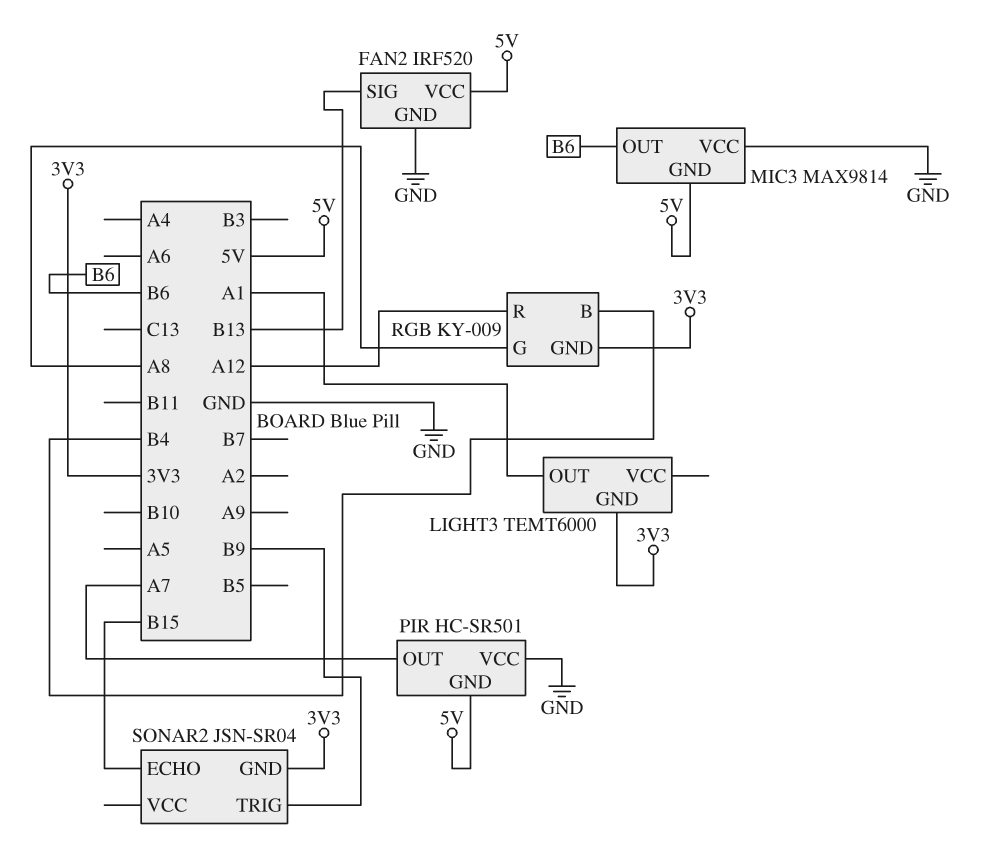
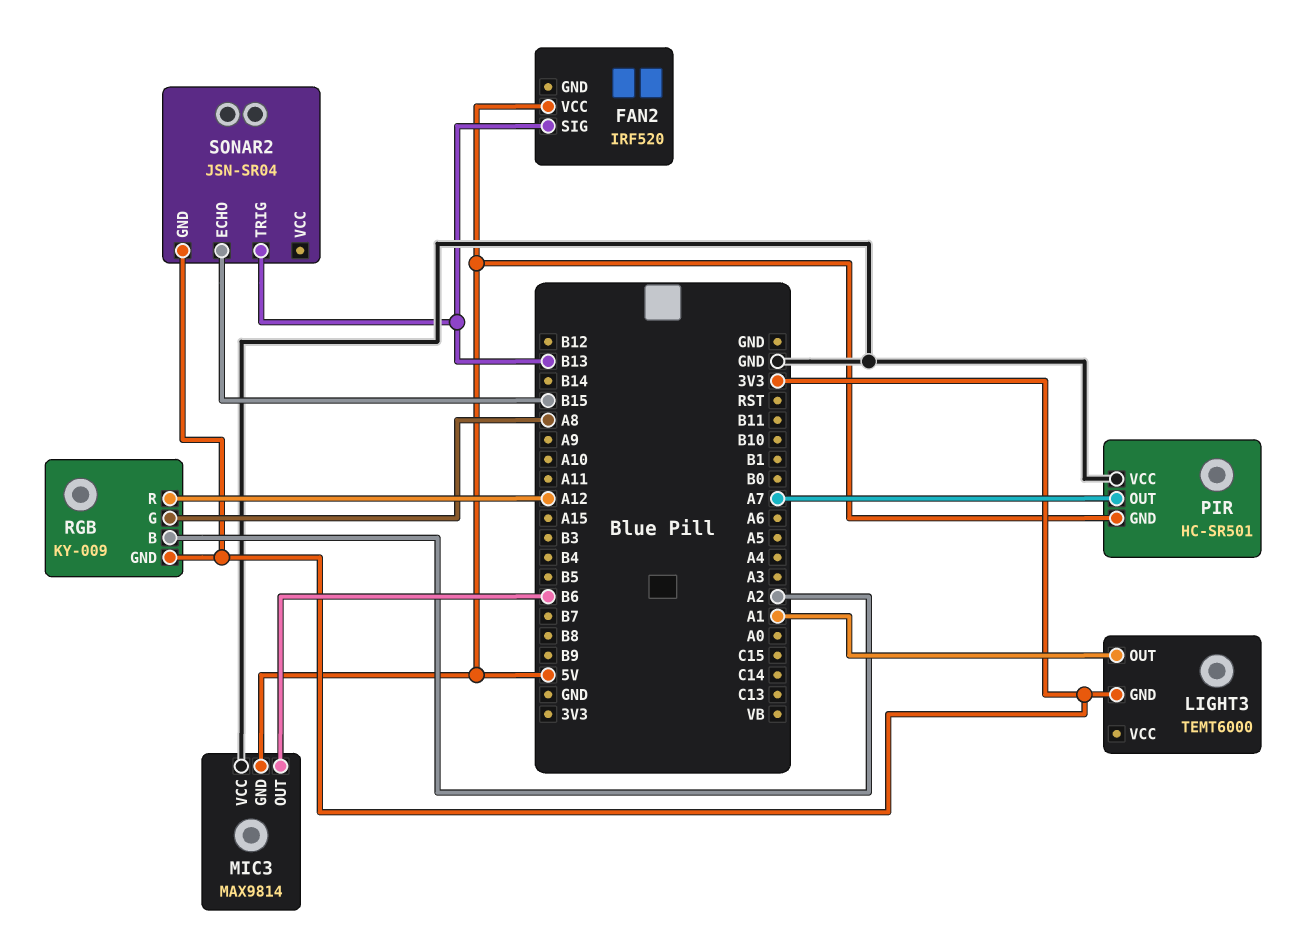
FAN2 pin GND: GND -> none
RGB pin B: B4 -> A2
SONAR2 pin TRIG: B9 -> B13

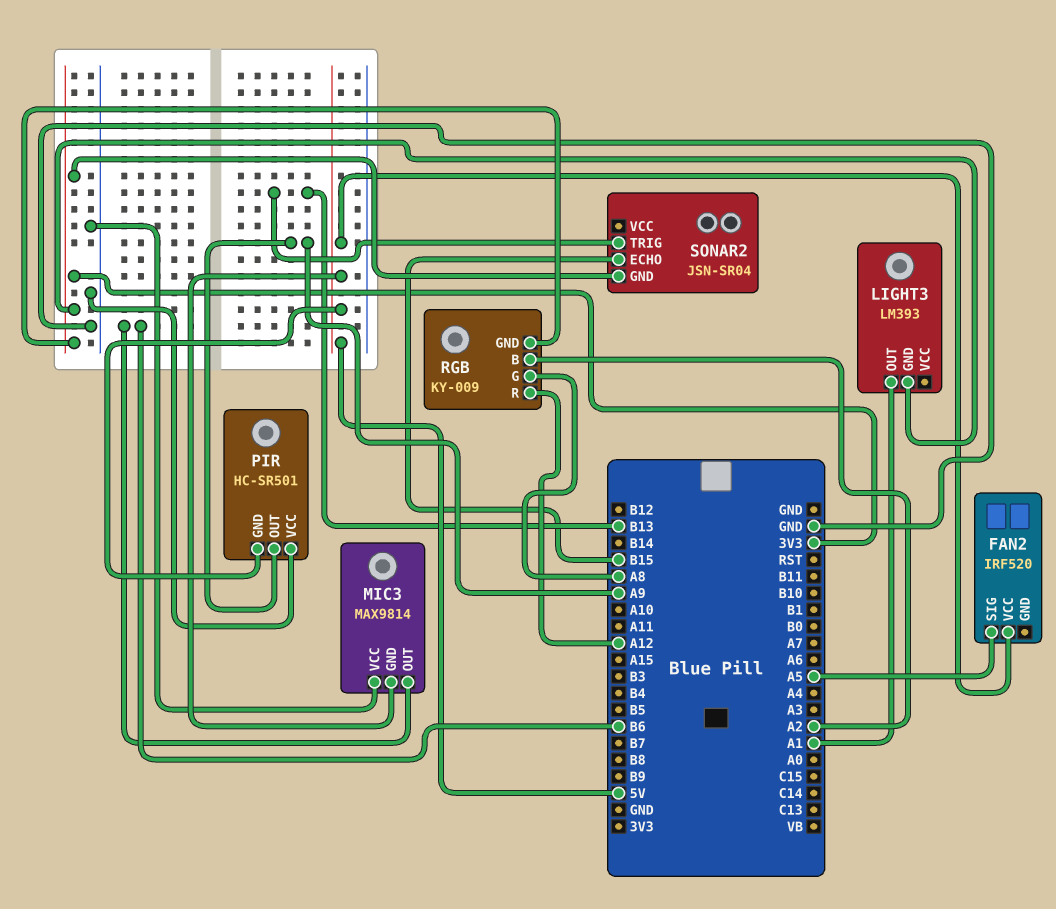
FAN2 pin SIG: B13 -> A5
LIGHT3: TEMT6000 -> LM393
PIR pin OUT: A7 -> A9

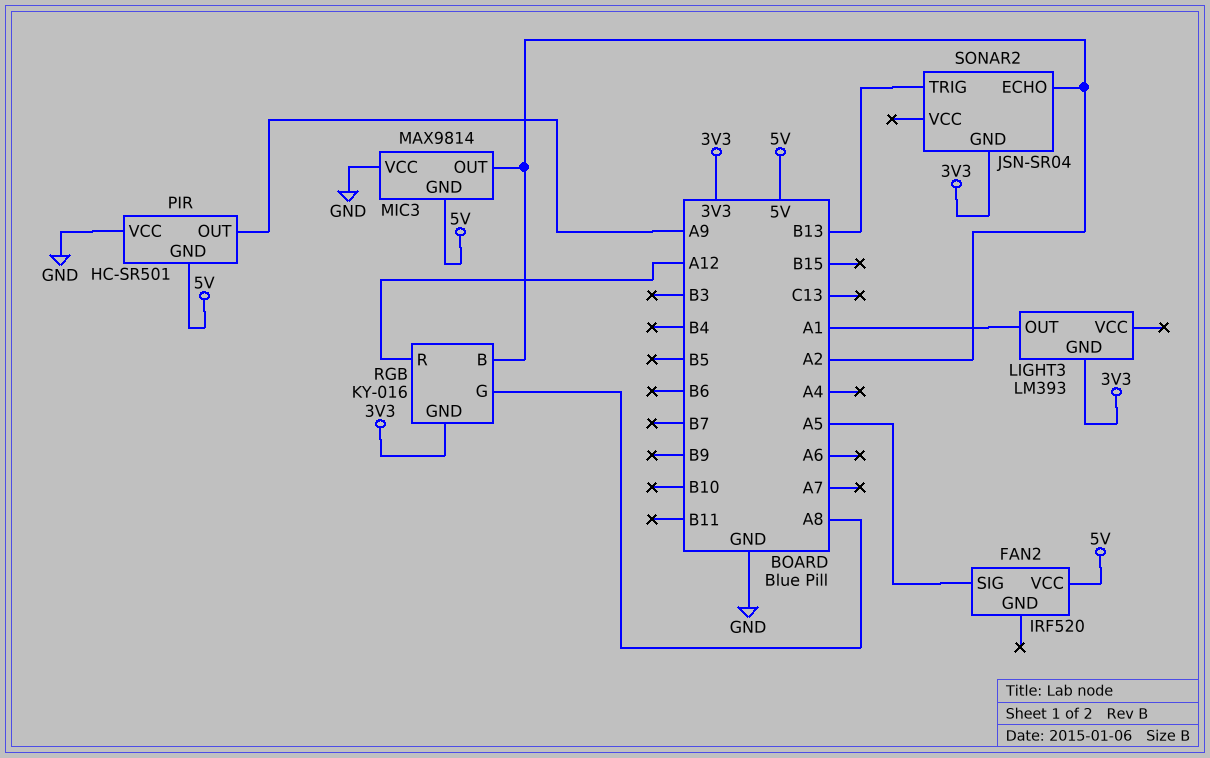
MIC3 pin OUT: B6 -> A2
RGB: KY-009 -> KY-016
SONAR2 pin ECHO: B15 -> A2

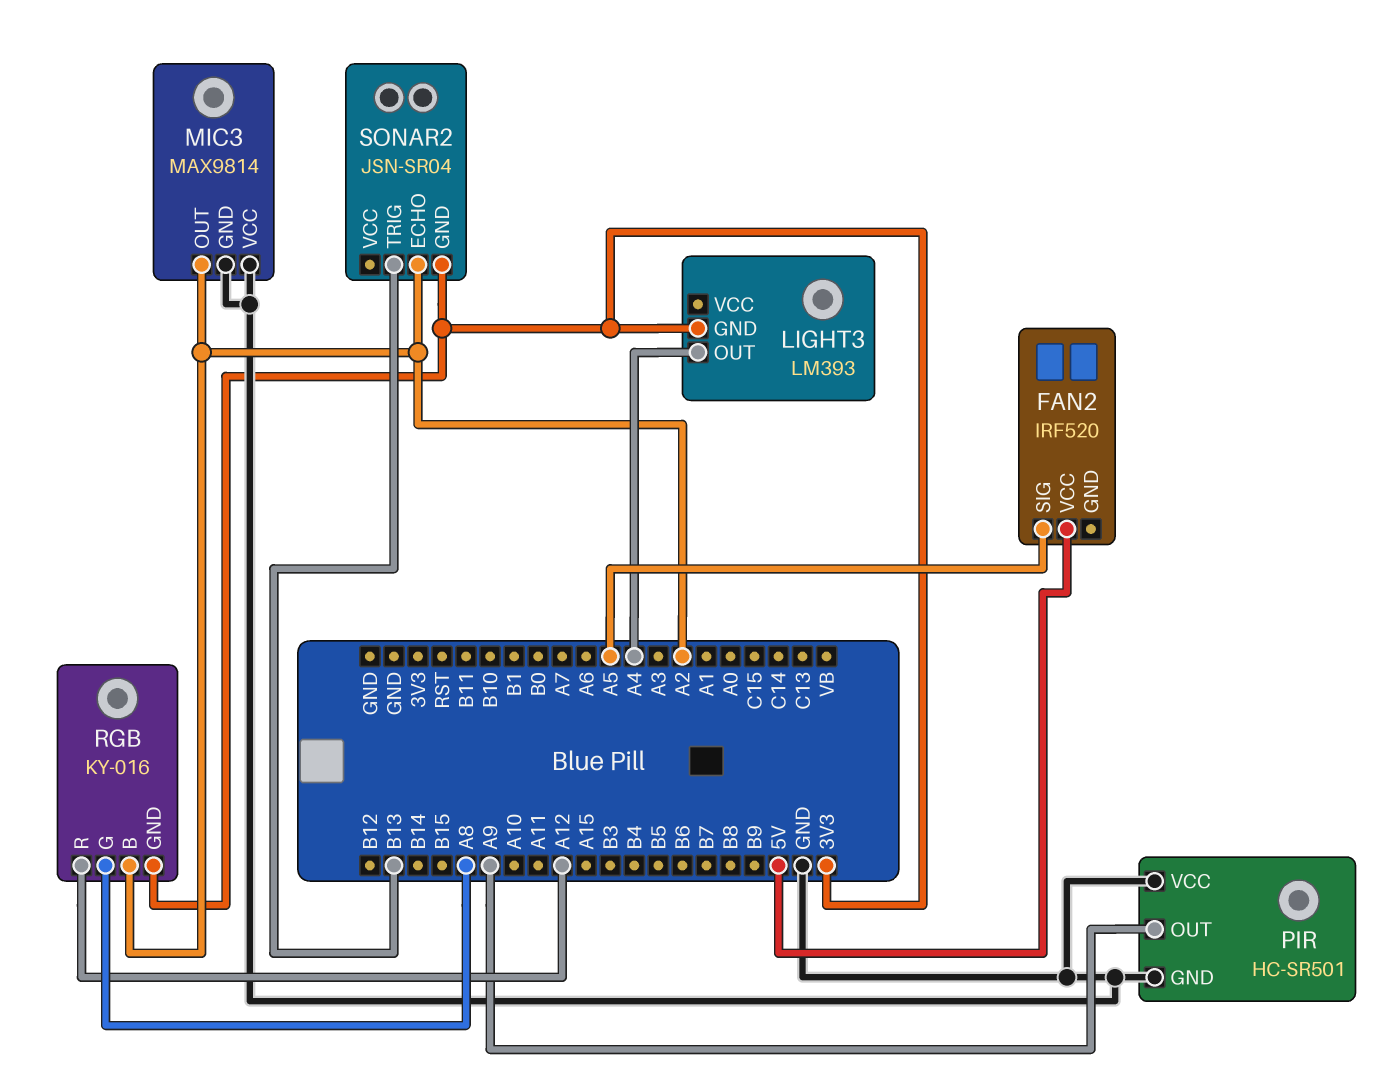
LIGHT3 pin OUT: A1 -> A4
MIC3 pin GND: 5V -> GND
PIR pin GND: 5V -> GND

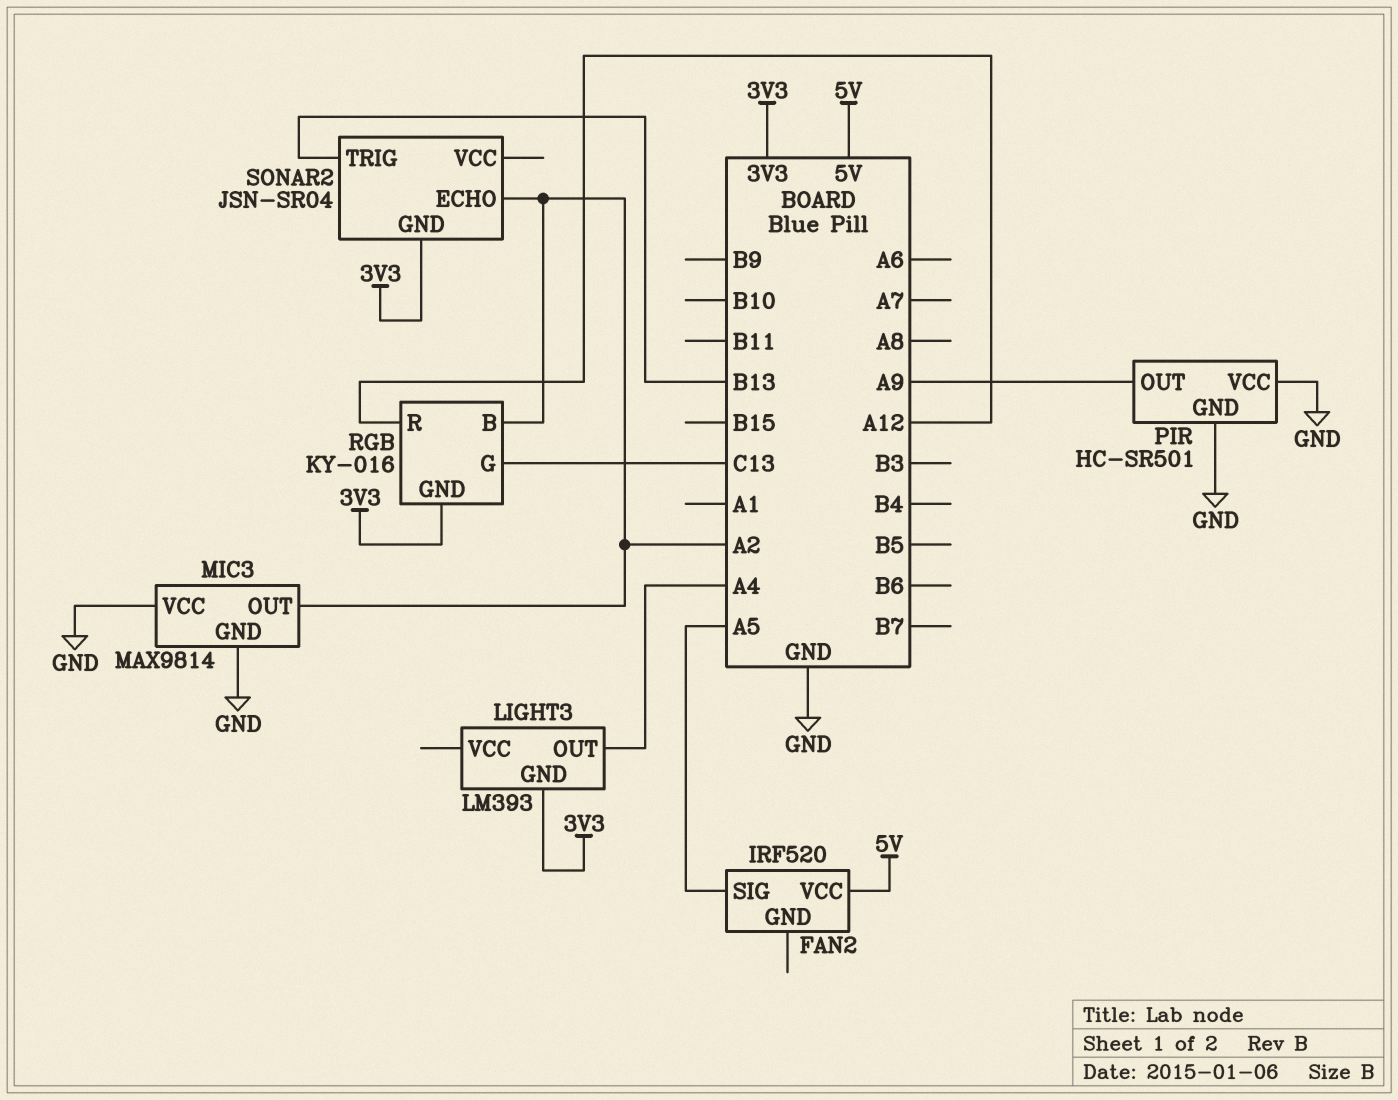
RGB pin G: A8 -> C13

